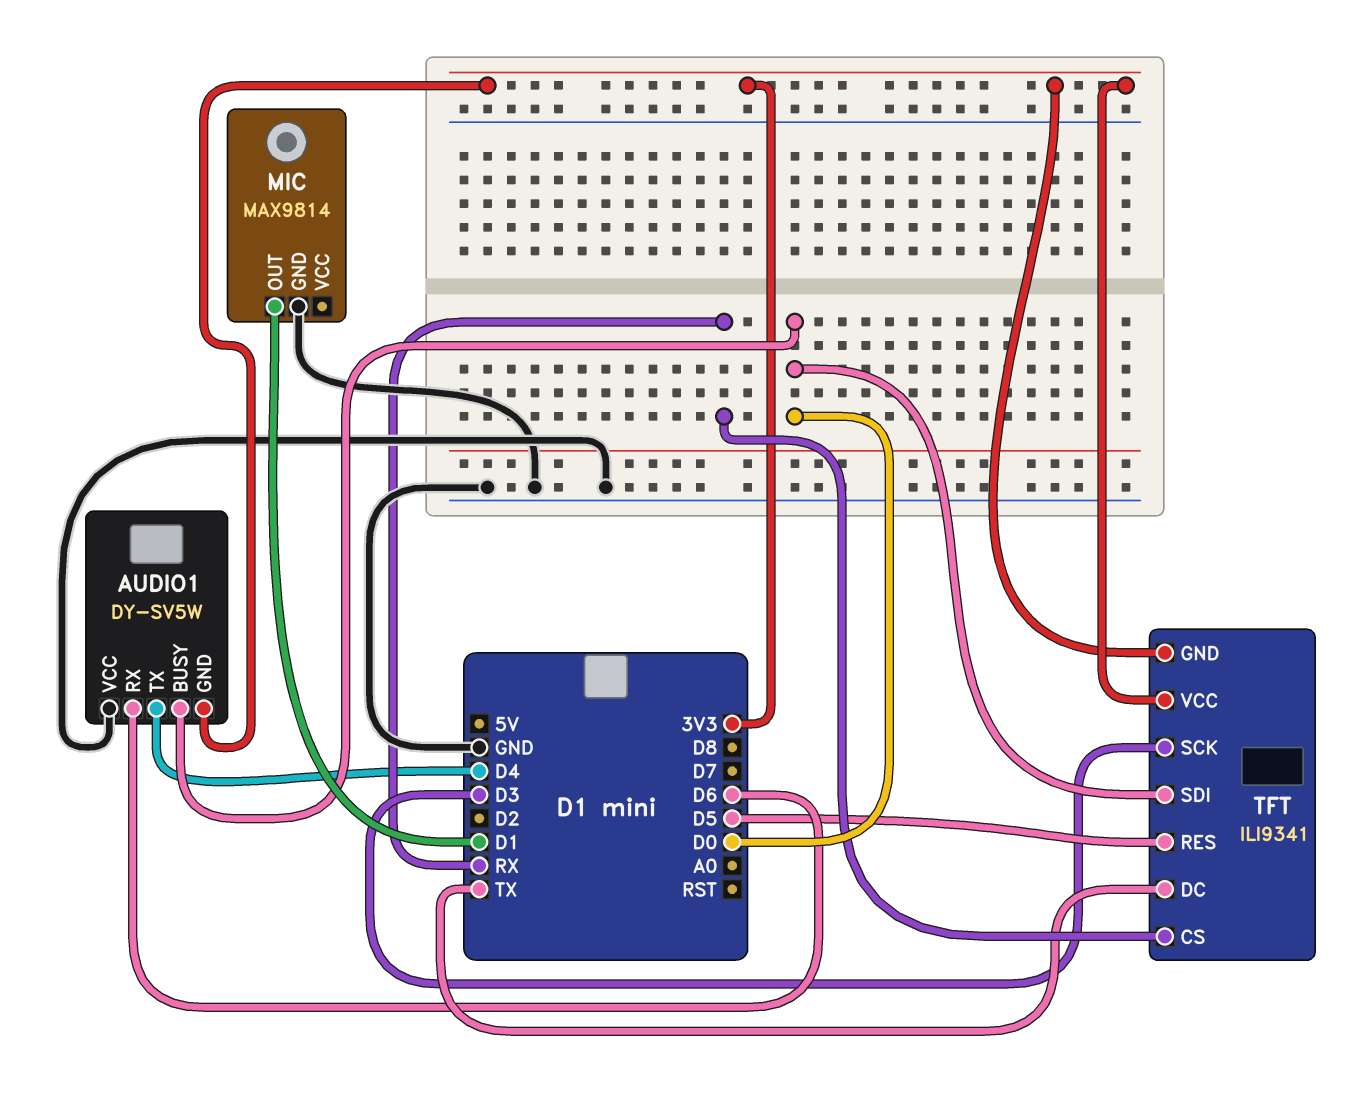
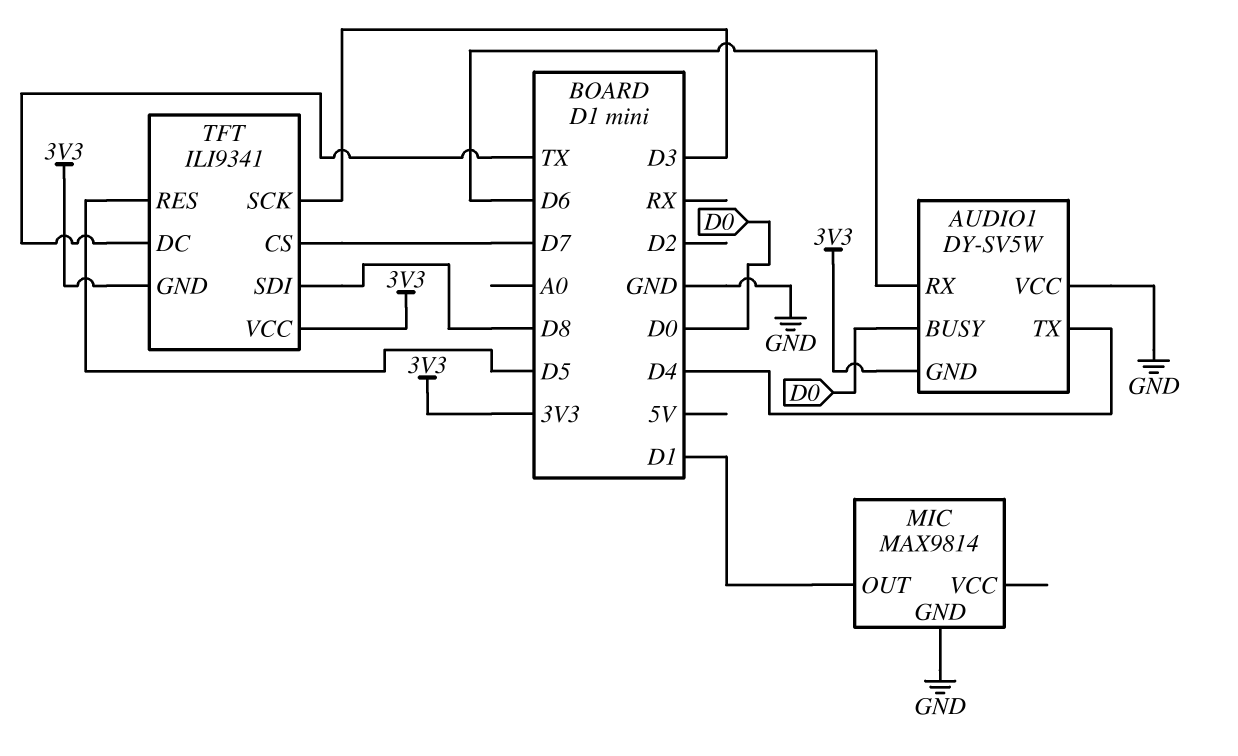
TFT pin CS: RX -> D7
TFT pin SDI: D0 -> D8

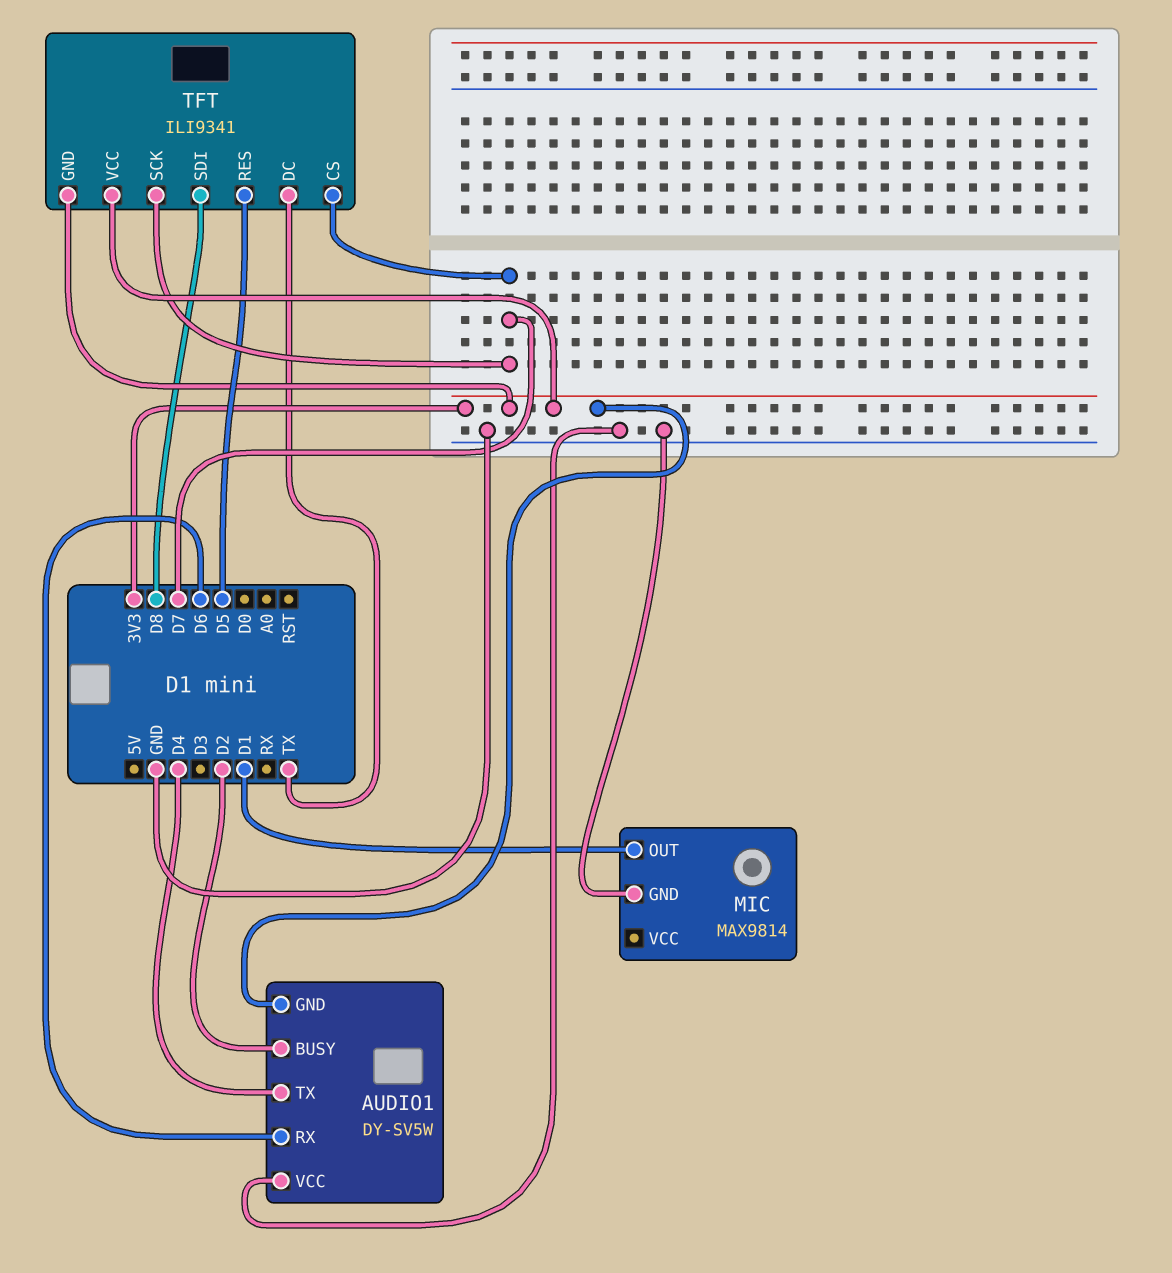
AUDIO1 pin BUSY: D0 -> D2
TFT pin SCK: D3 -> D7

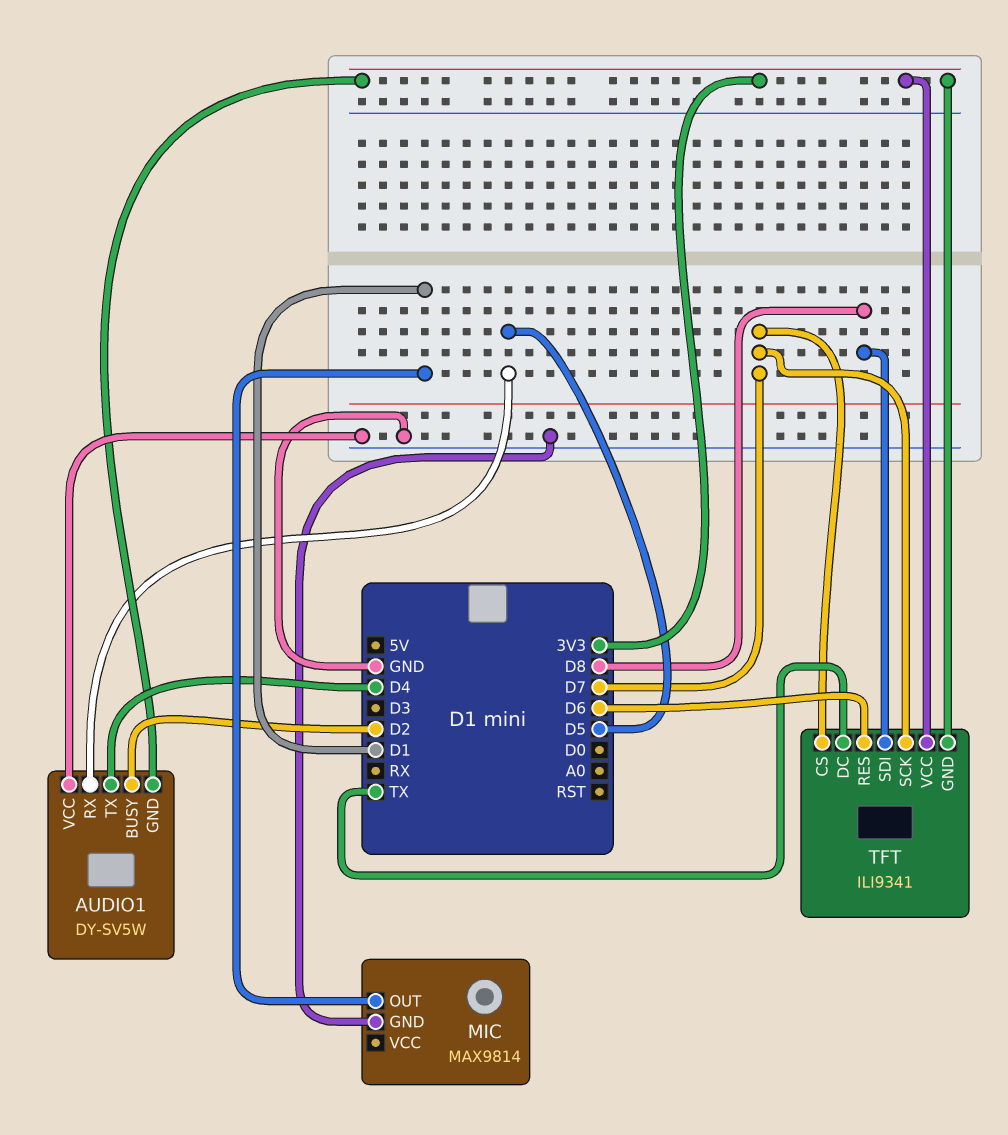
AUDIO1 pin RX: D6 -> D5
TFT pin RES: D5 -> D6

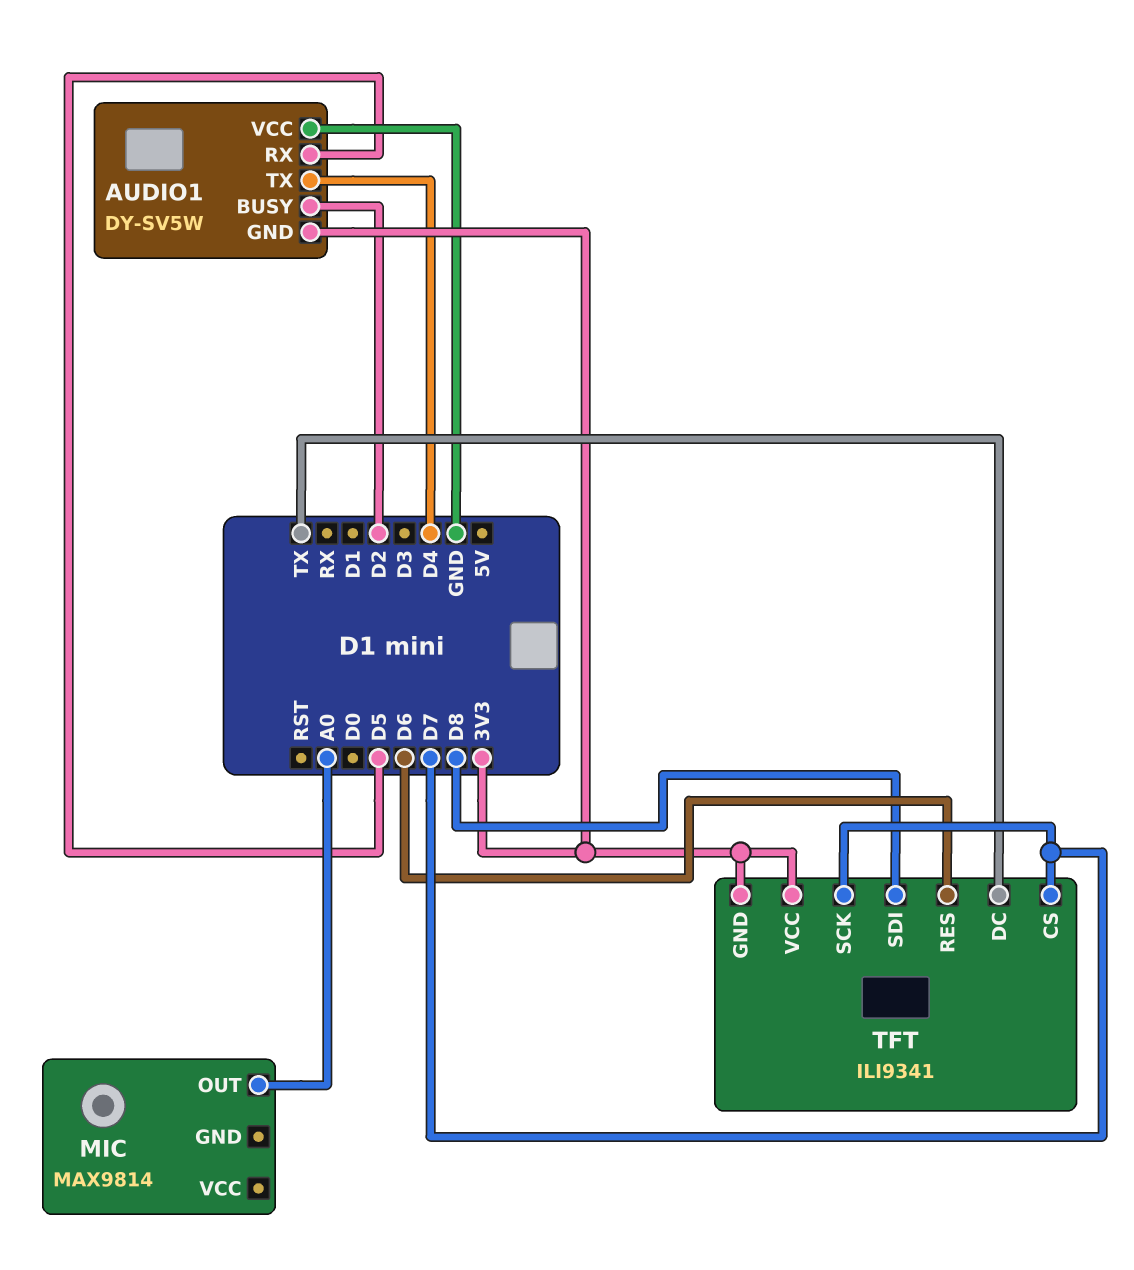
MIC pin GND: GND -> none
MIC pin OUT: D1 -> A0

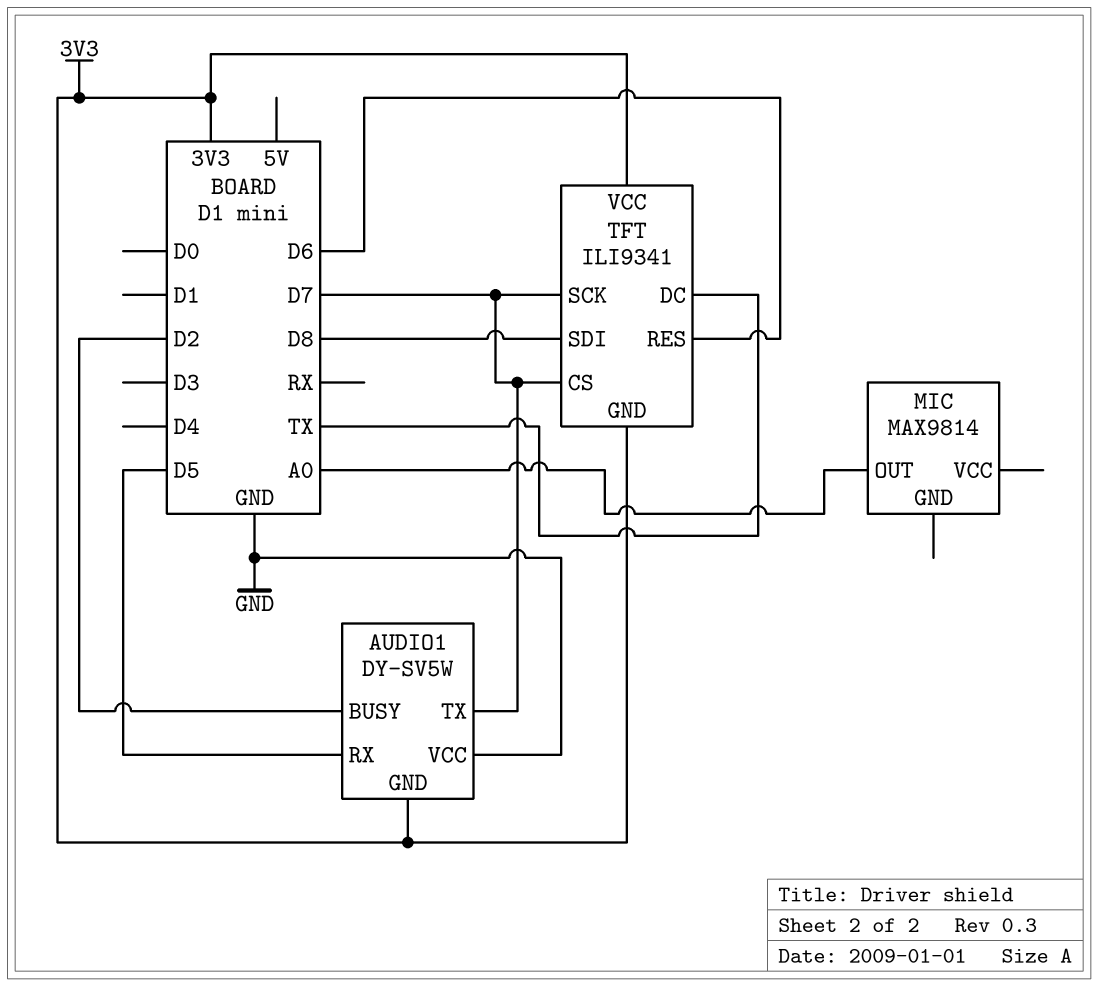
AUDIO1 pin TX: D4 -> D7

